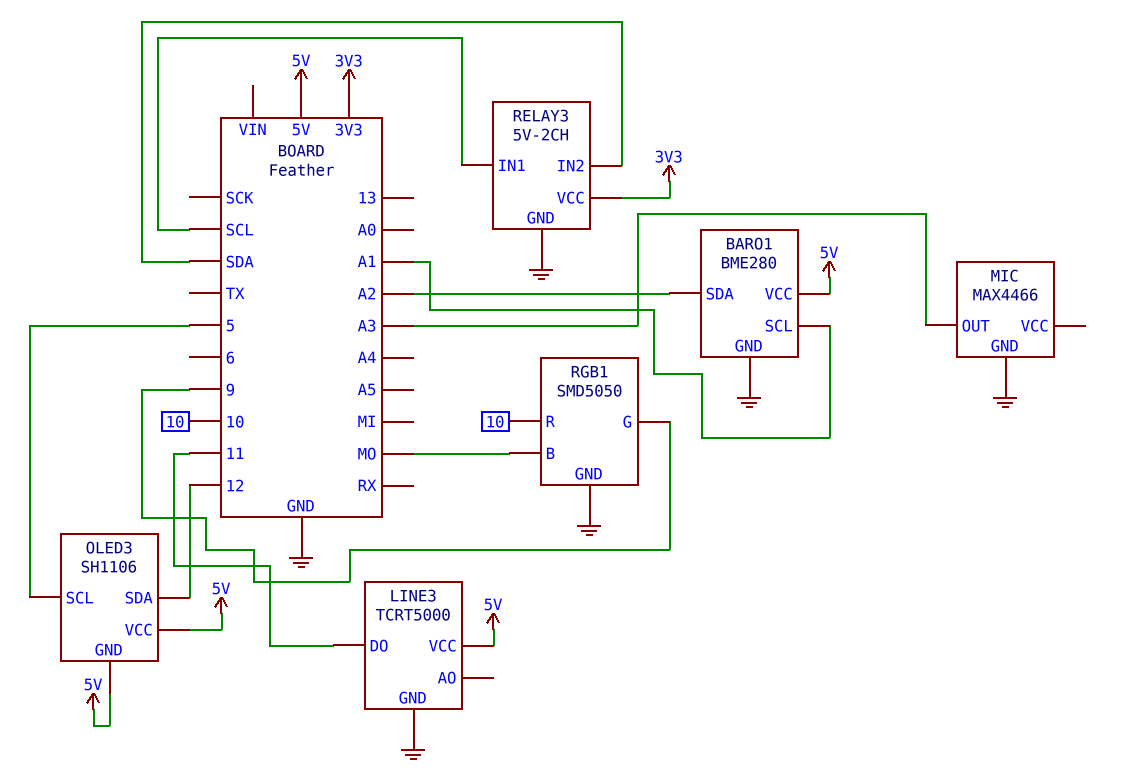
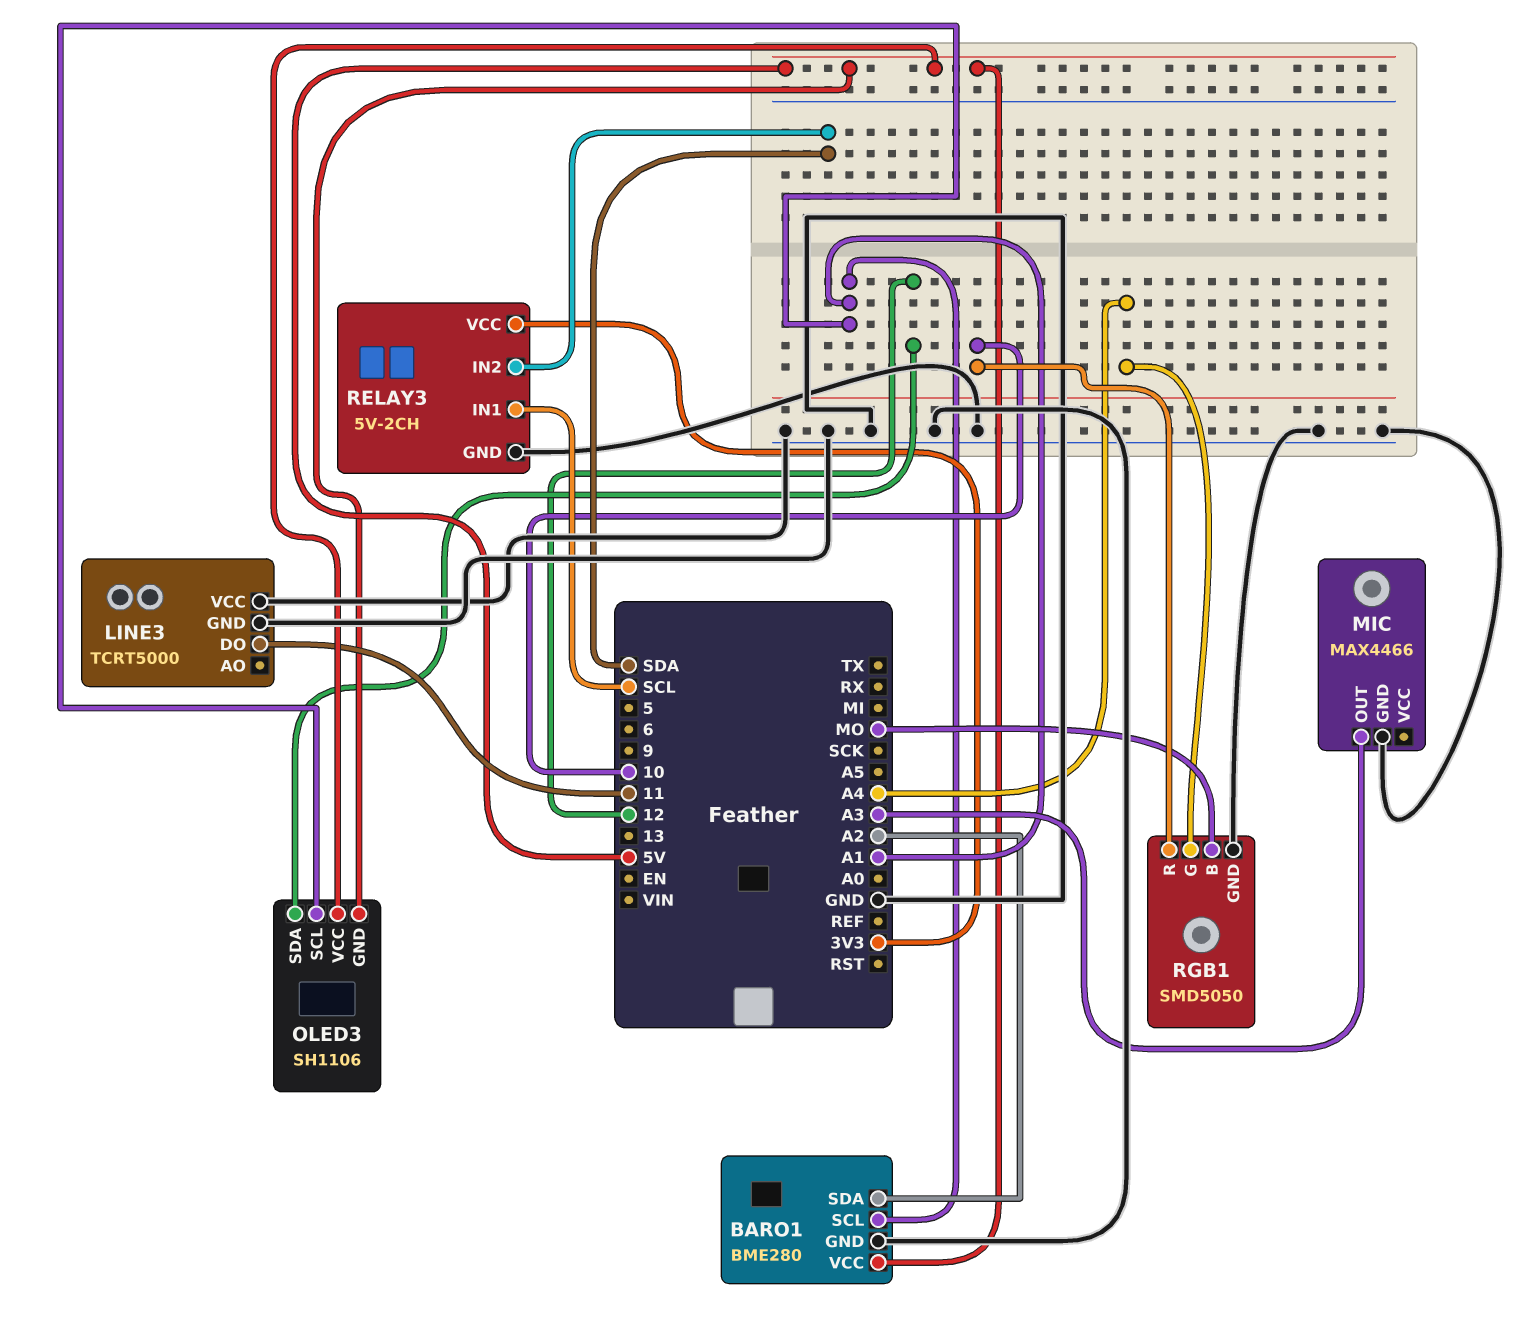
LINE3 pin VCC: 5V -> GND
OLED3 pin SCL: 5 -> A1
RGB1 pin G: 9 -> A4

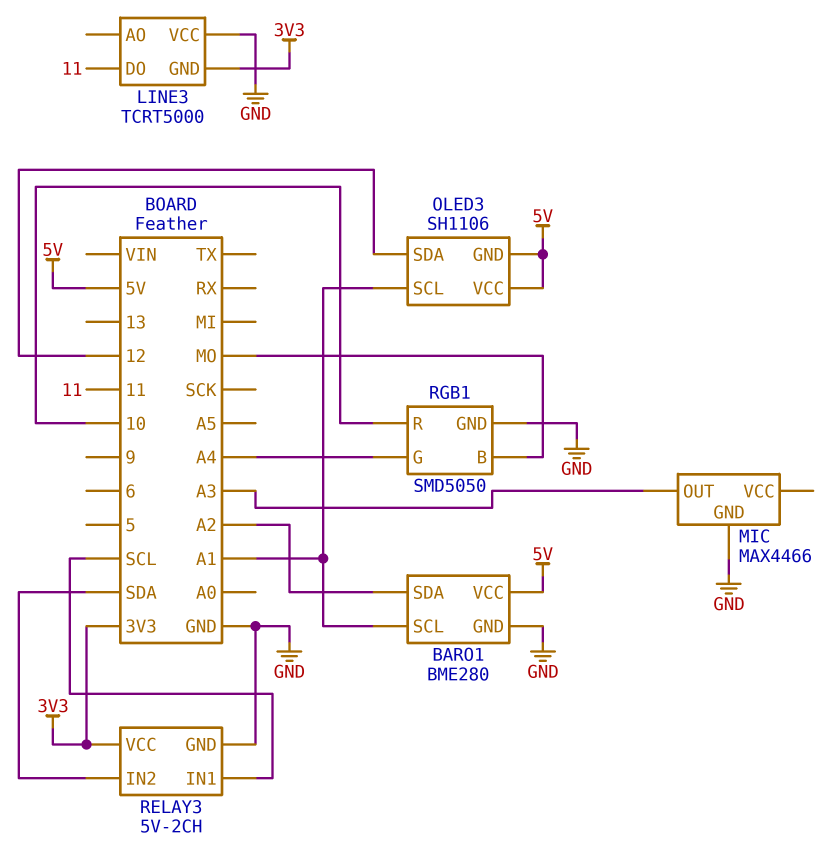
LINE3 pin GND: GND -> 3V3

